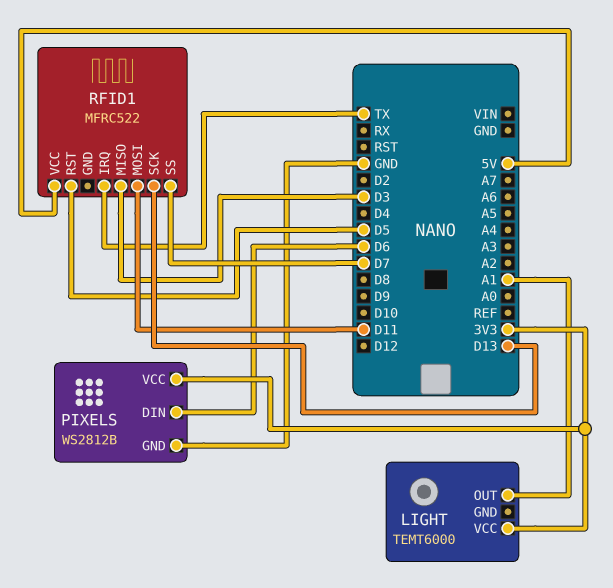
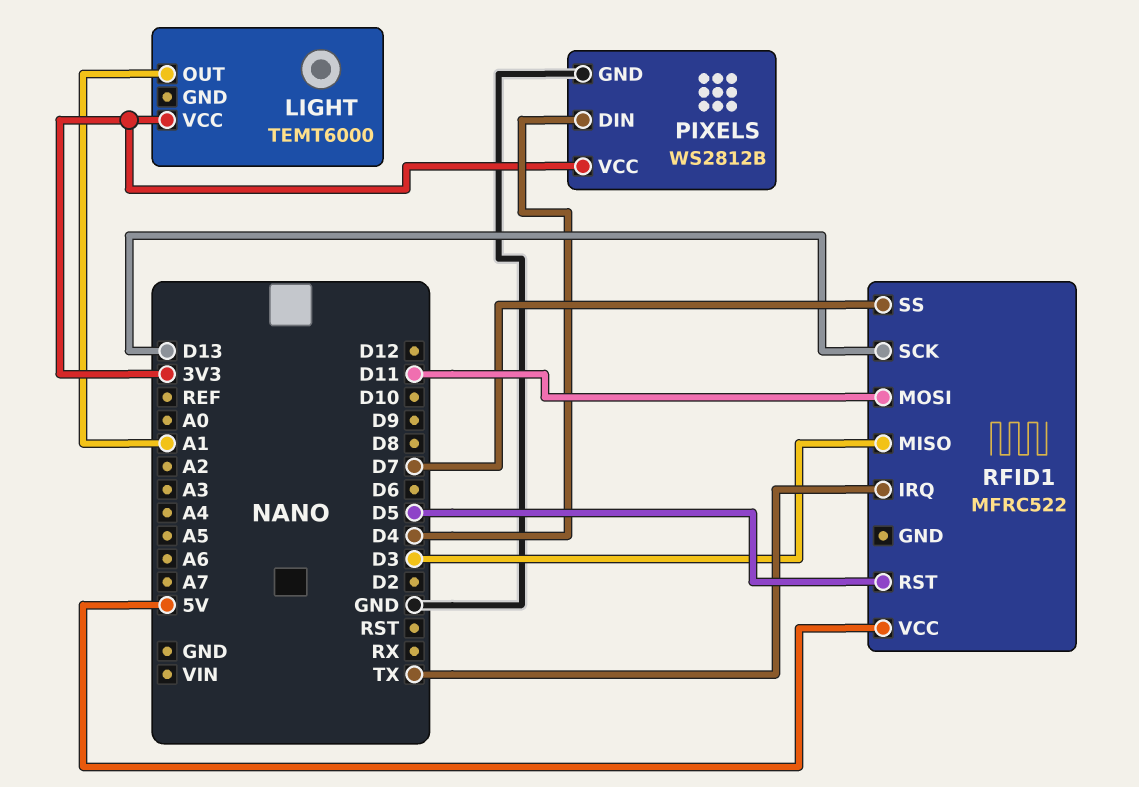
PIXELS pin DIN: D6 -> D4

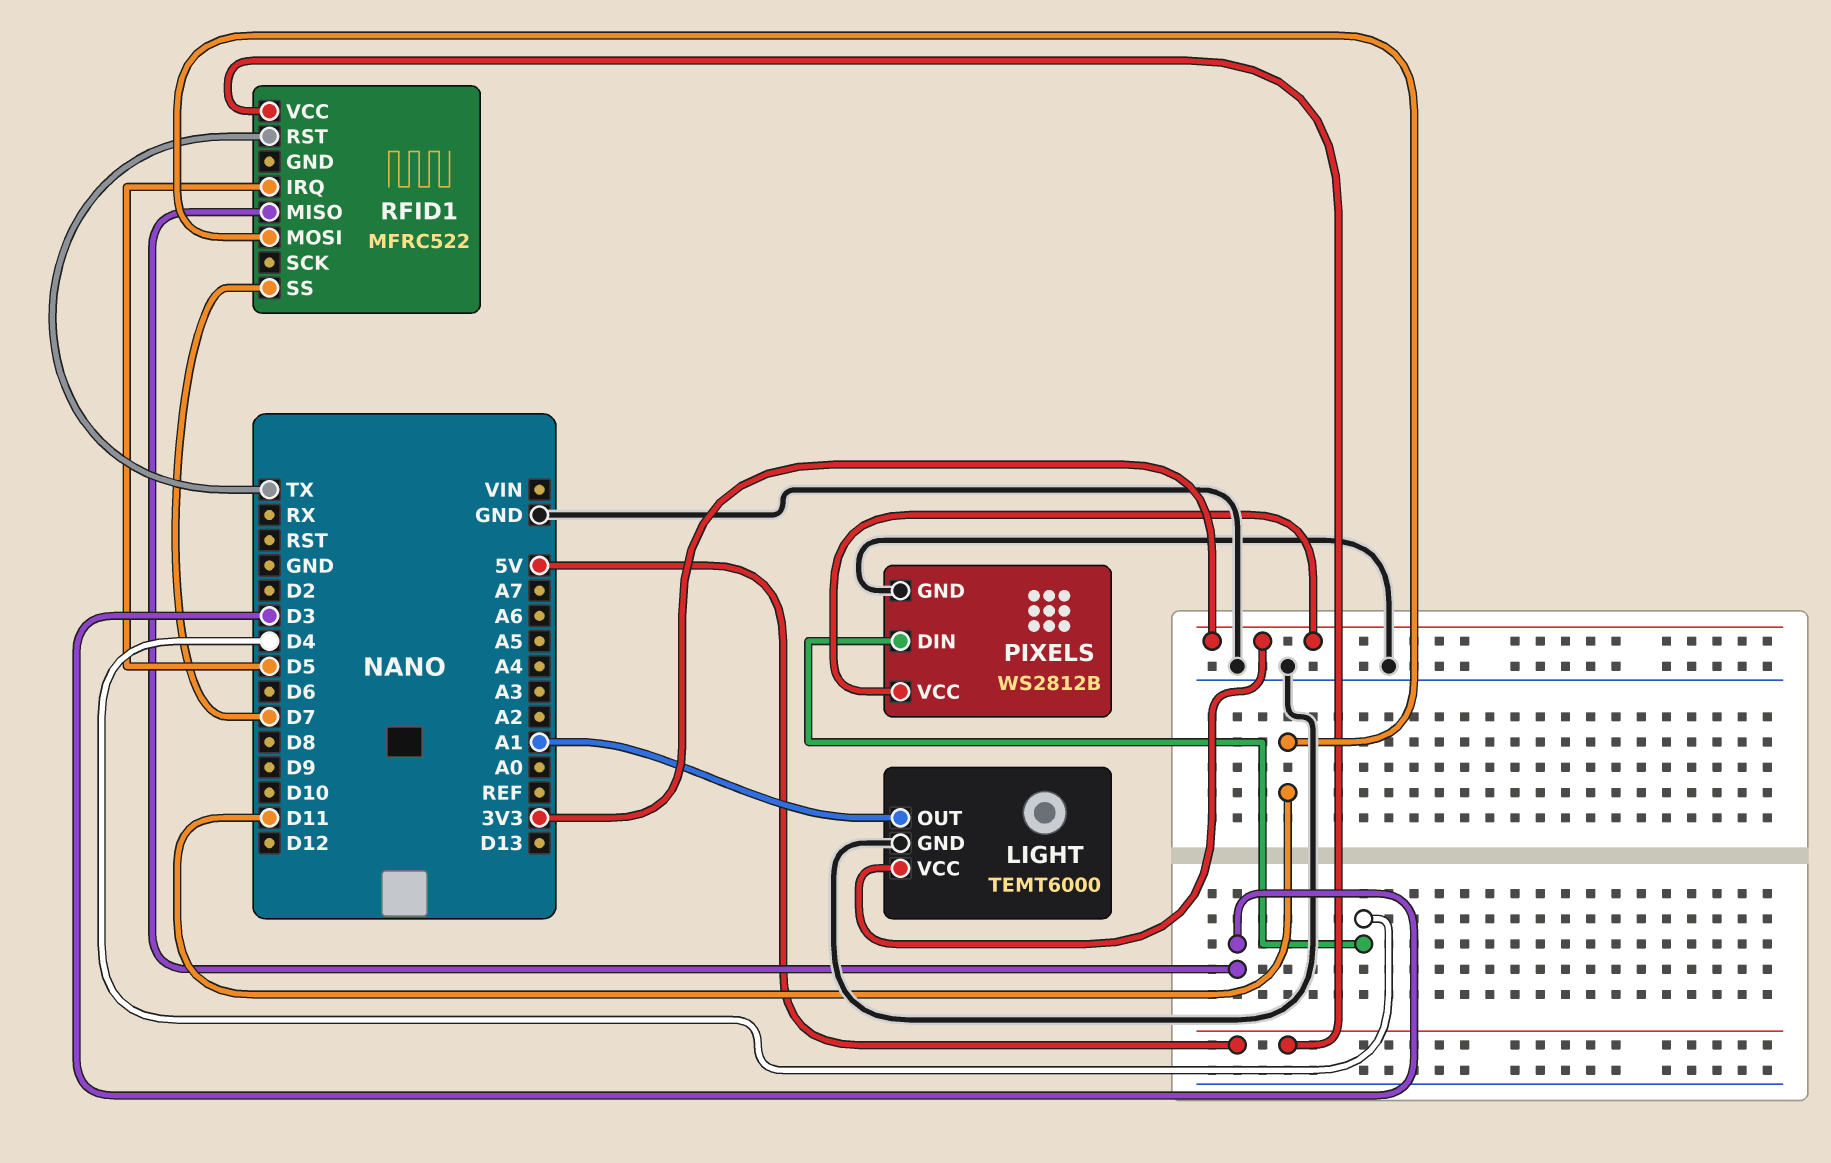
LIGHT pin GND: none -> GND
RFID1 pin IRQ: TX -> D5
RFID1 pin RST: D5 -> TX
RFID1 pin SCK: D13 -> none

